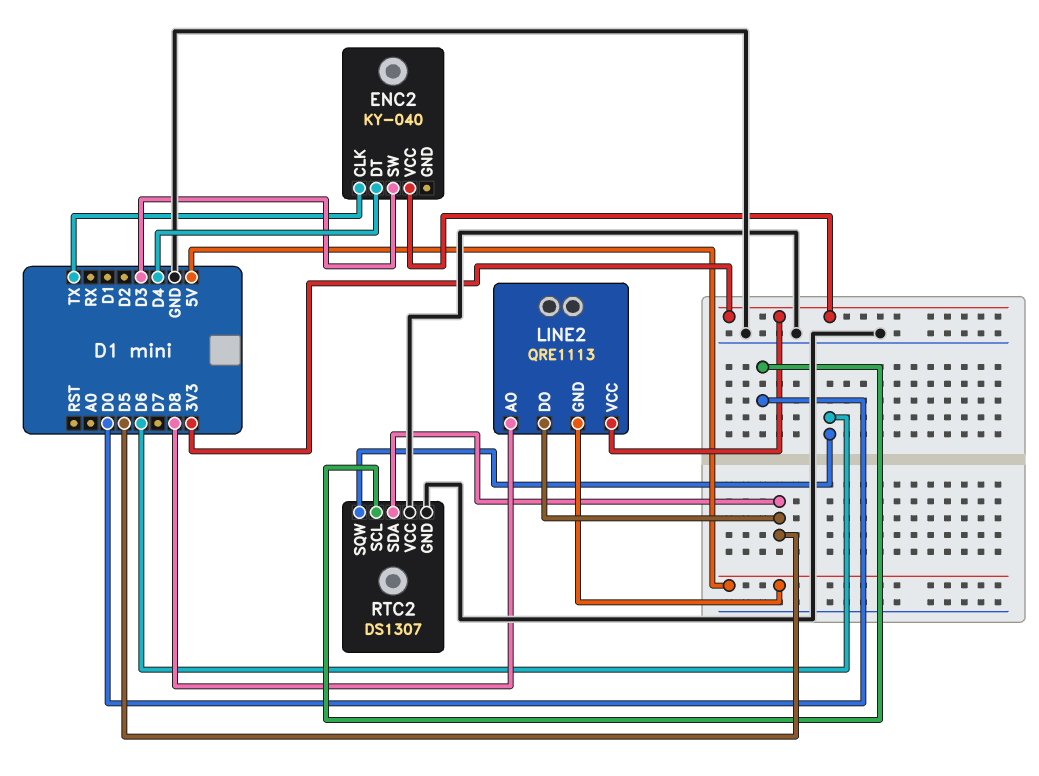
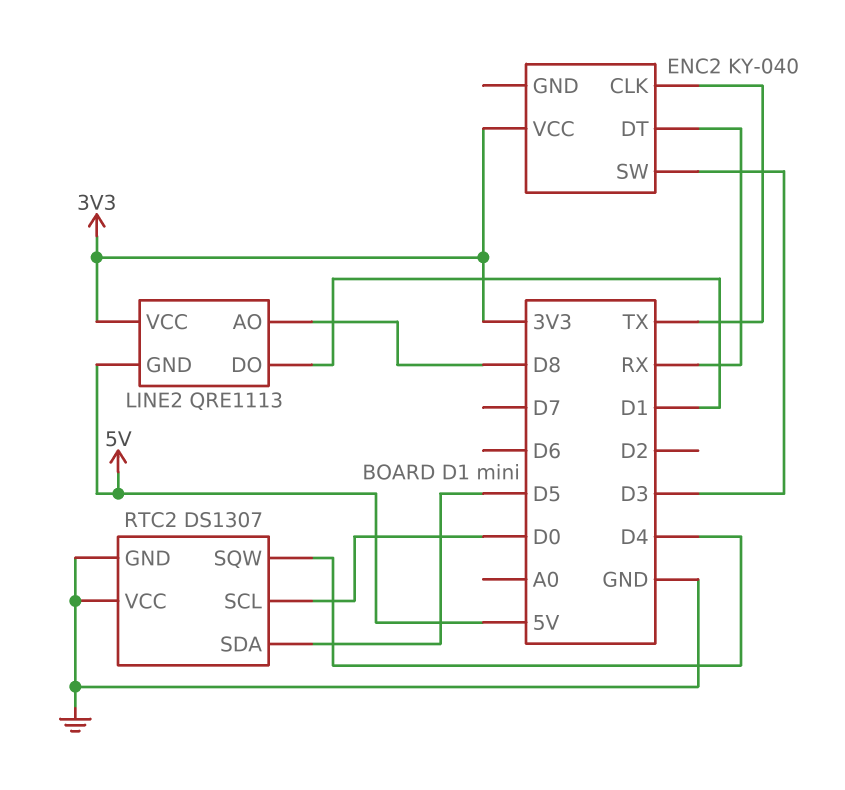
ENC2 pin DT: D4 -> RX
LINE2 pin DO: D5 -> D1
RTC2 pin SQW: D6 -> D4

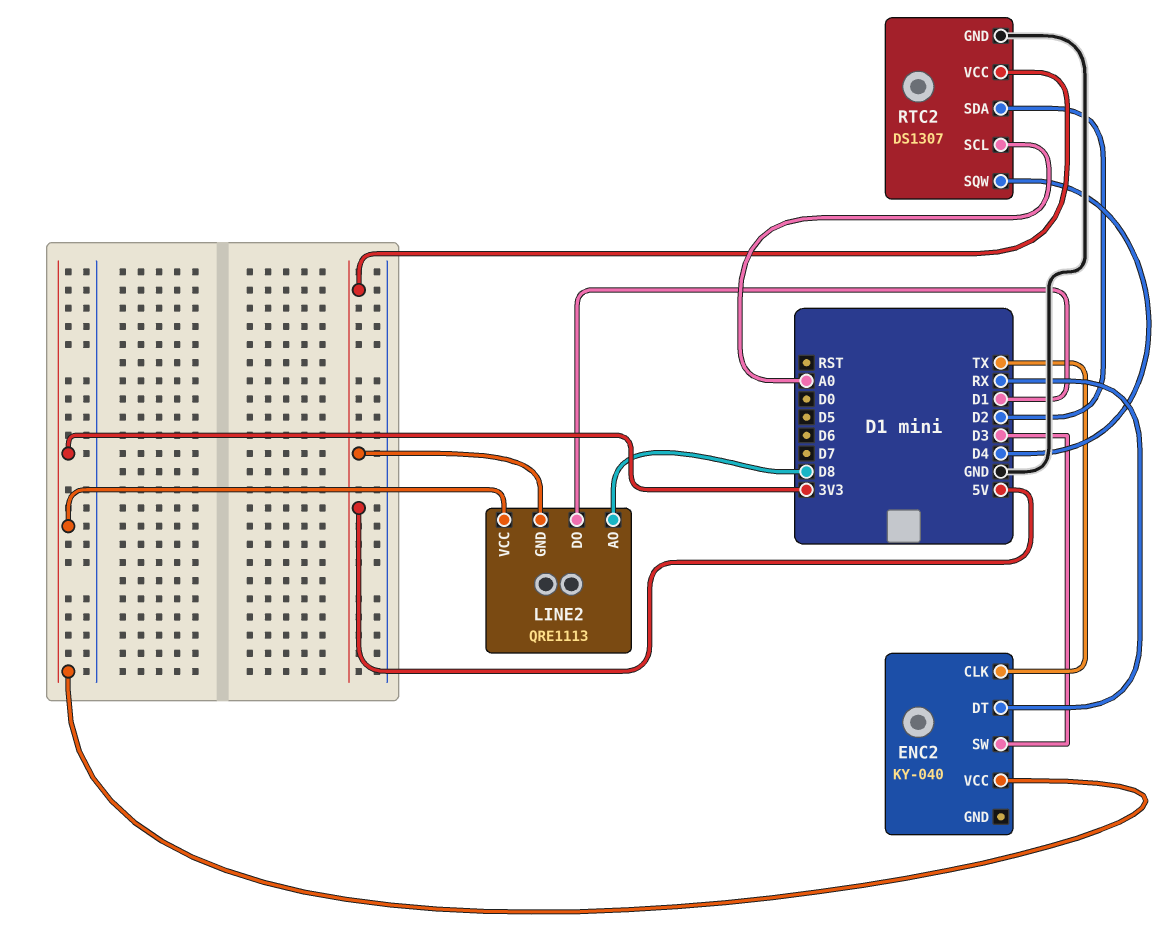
RTC2 pin SCL: D0 -> A0
RTC2 pin SDA: D5 -> D2
RTC2 pin VCC: GND -> 5V

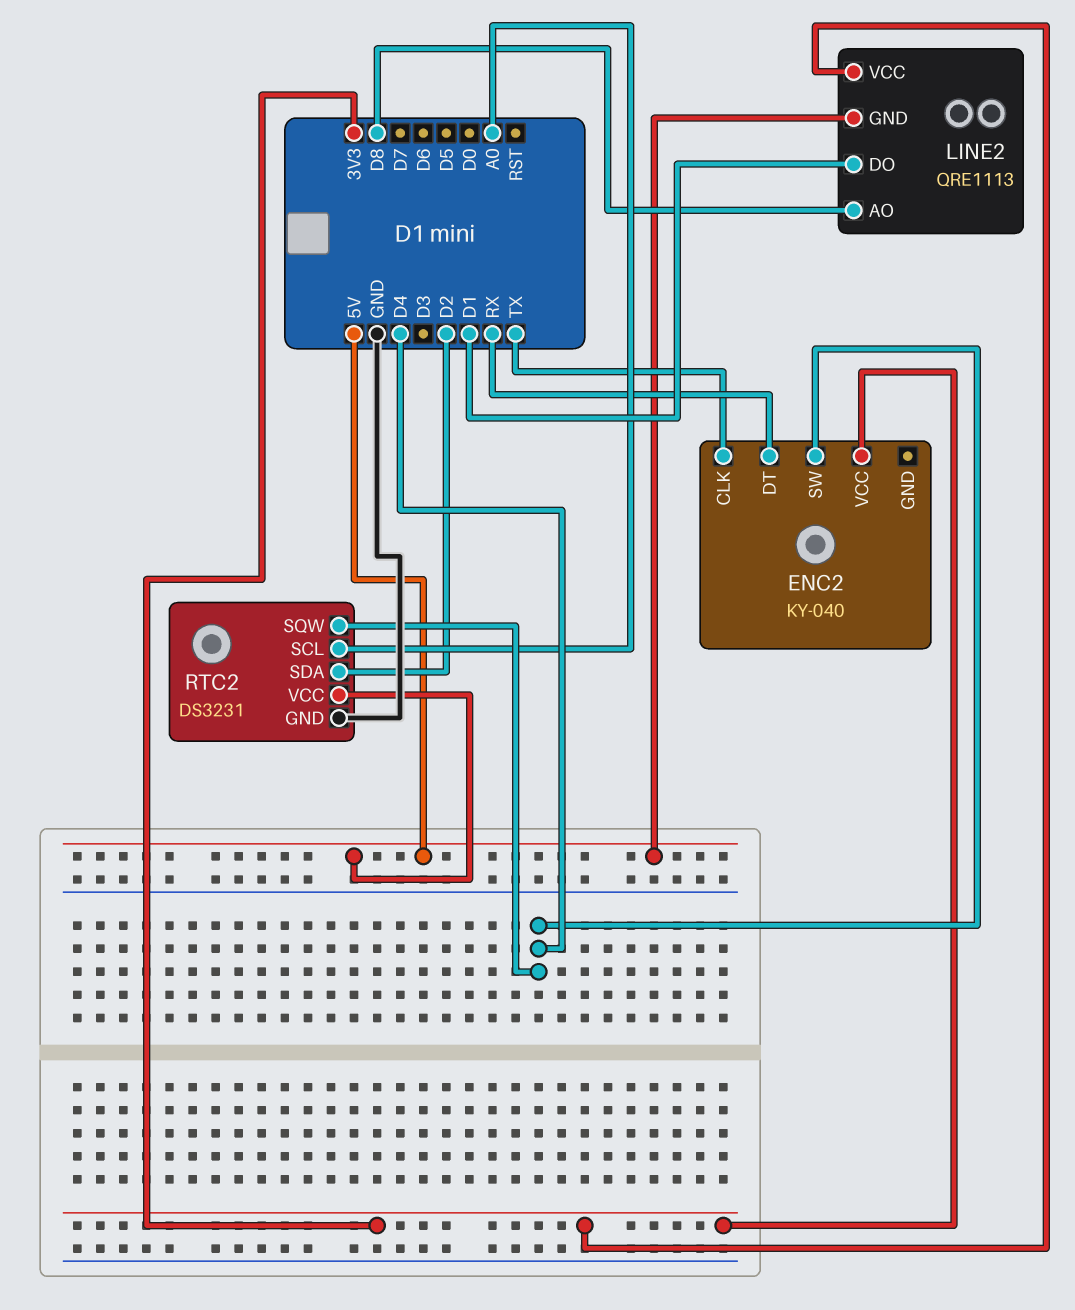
ENC2 pin SW: D3 -> D4
RTC2: DS1307 -> DS3231

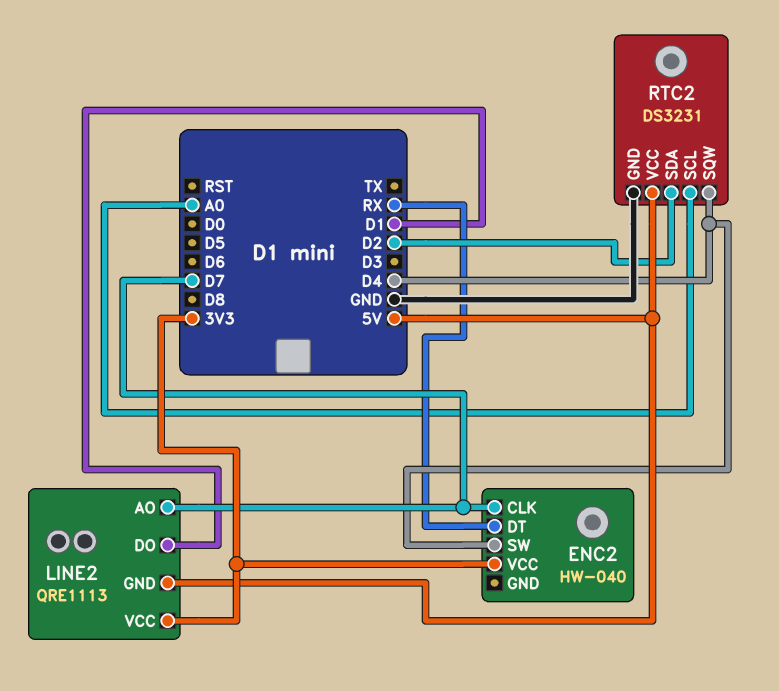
ENC2: KY-040 -> HW-040
ENC2 pin CLK: TX -> D7
LINE2 pin AO: D8 -> D7

